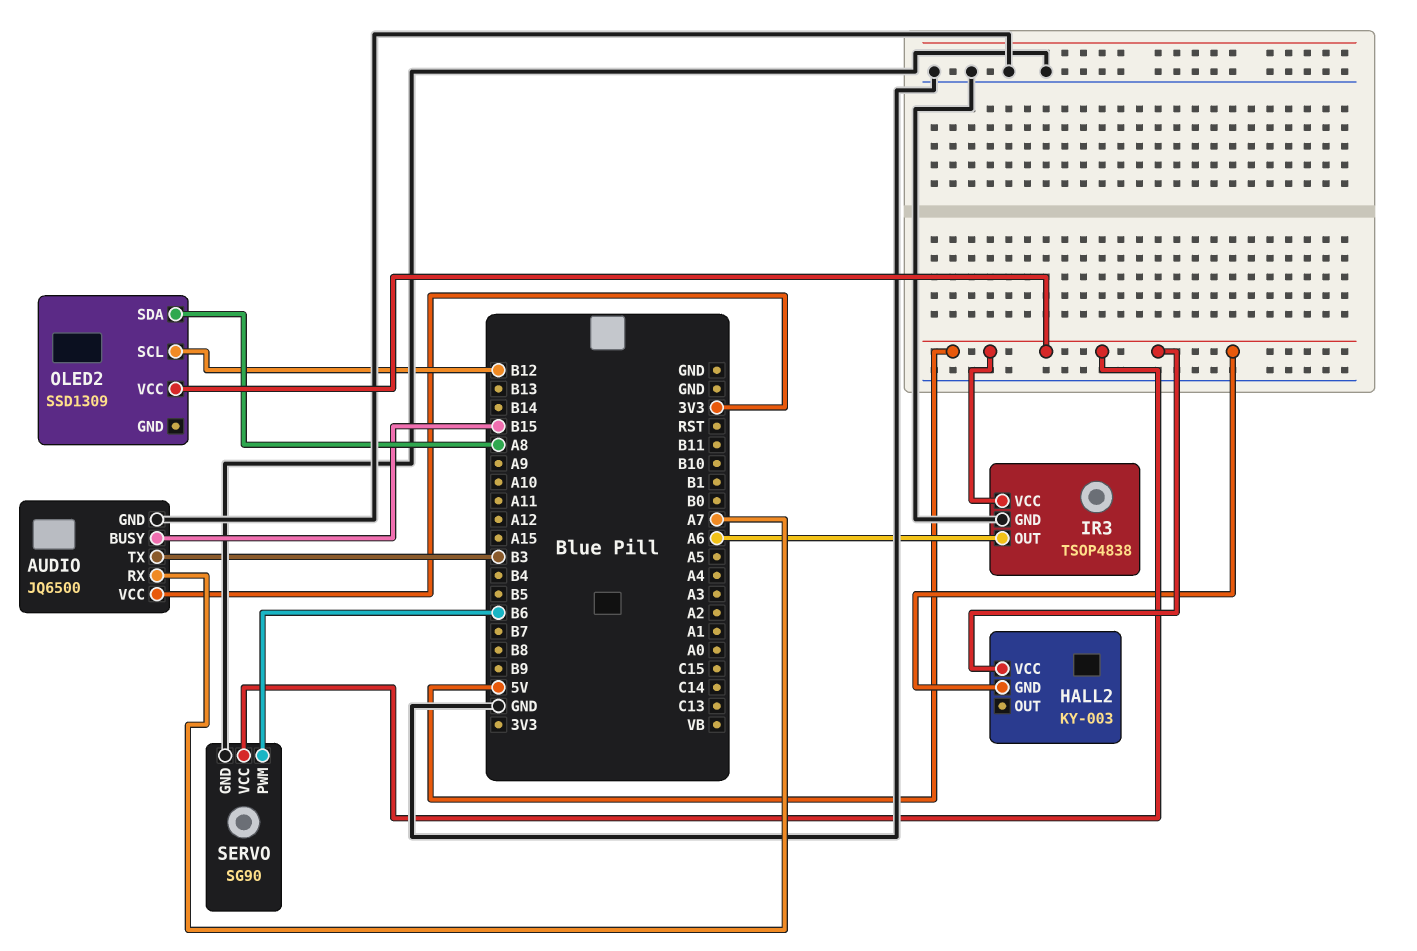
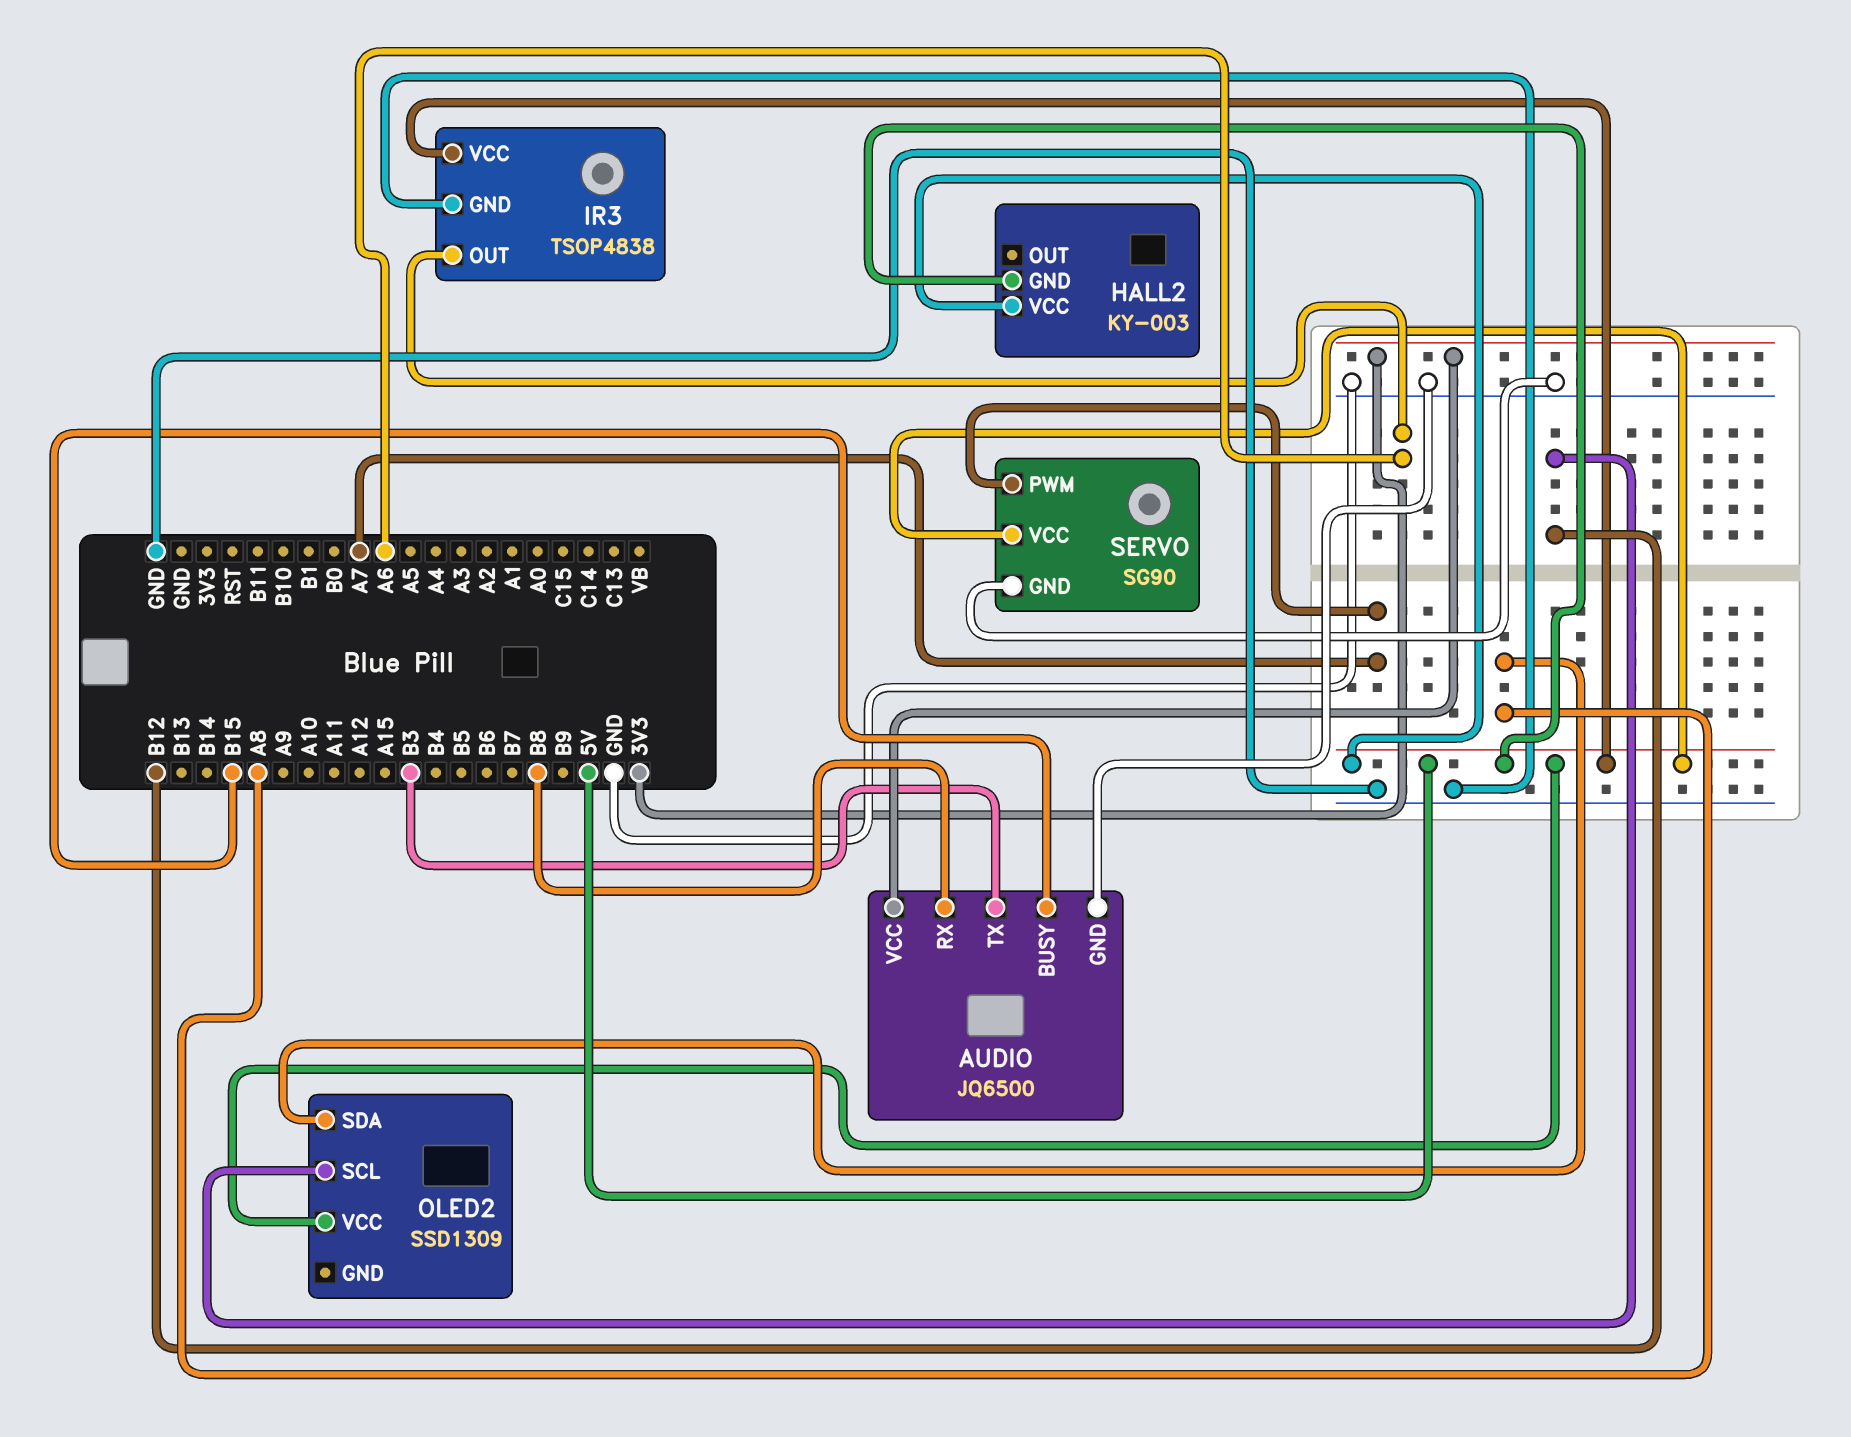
AUDIO pin RX: A7 -> B8
SERVO pin PWM: B6 -> A7

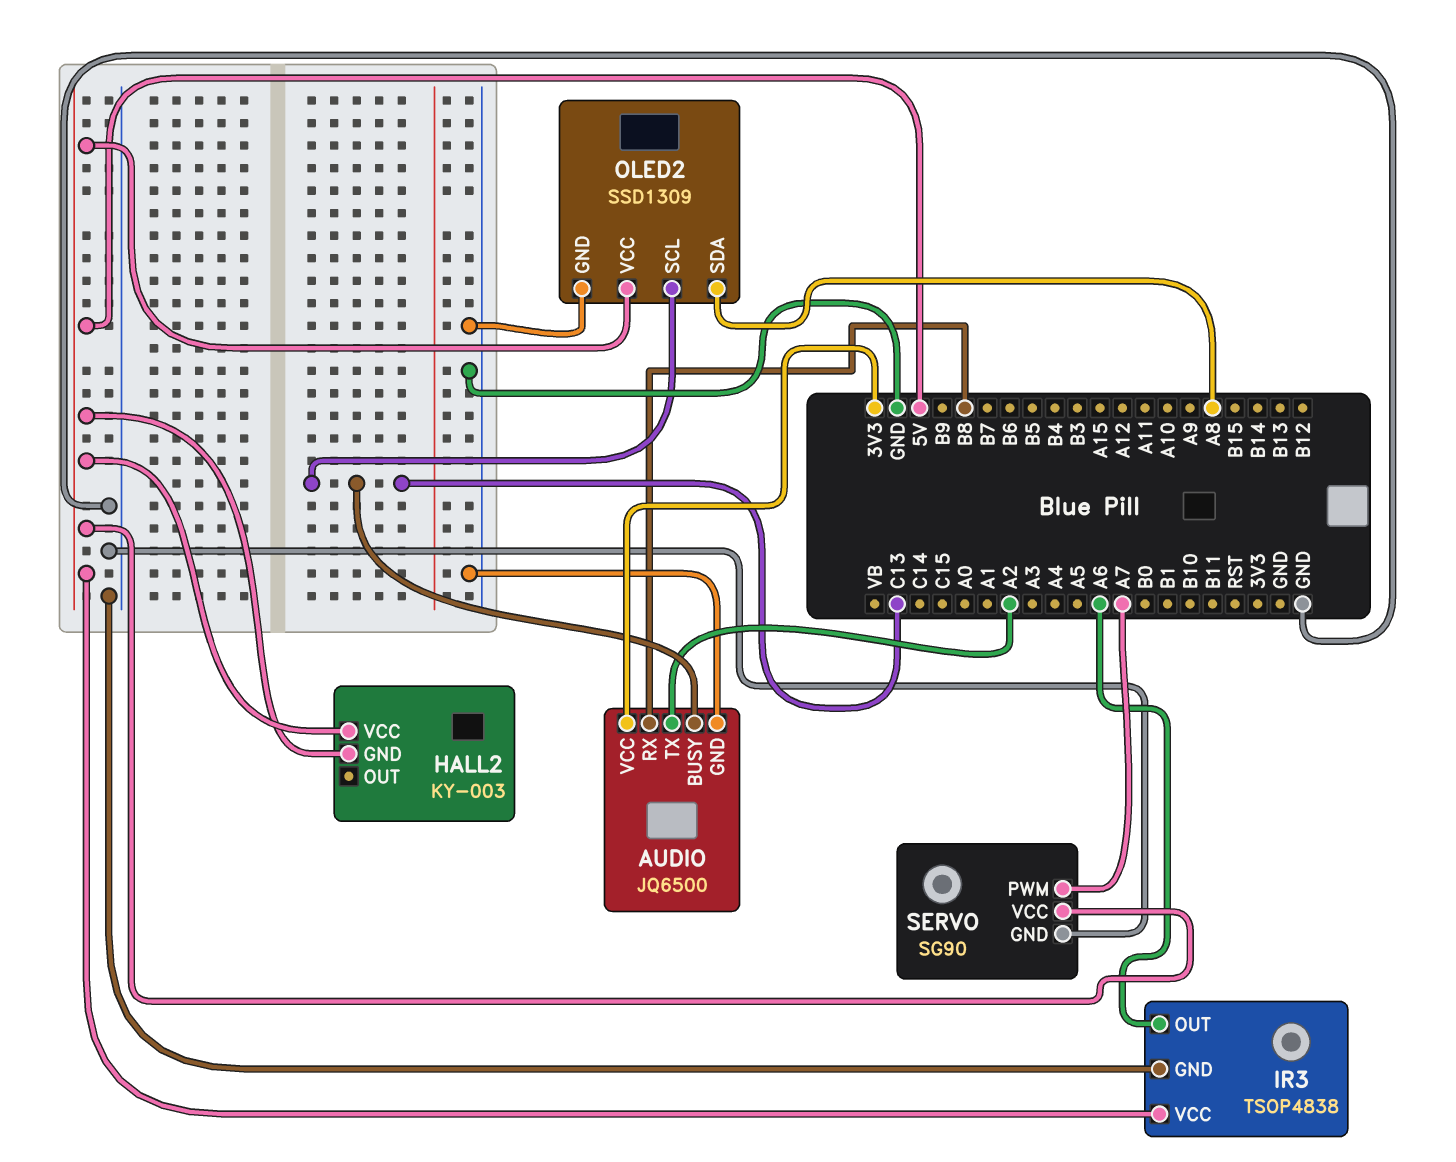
AUDIO pin BUSY: B15 -> C13
AUDIO pin TX: B3 -> A2
OLED2 pin GND: none -> GND
OLED2 pin SCL: B12 -> C13

